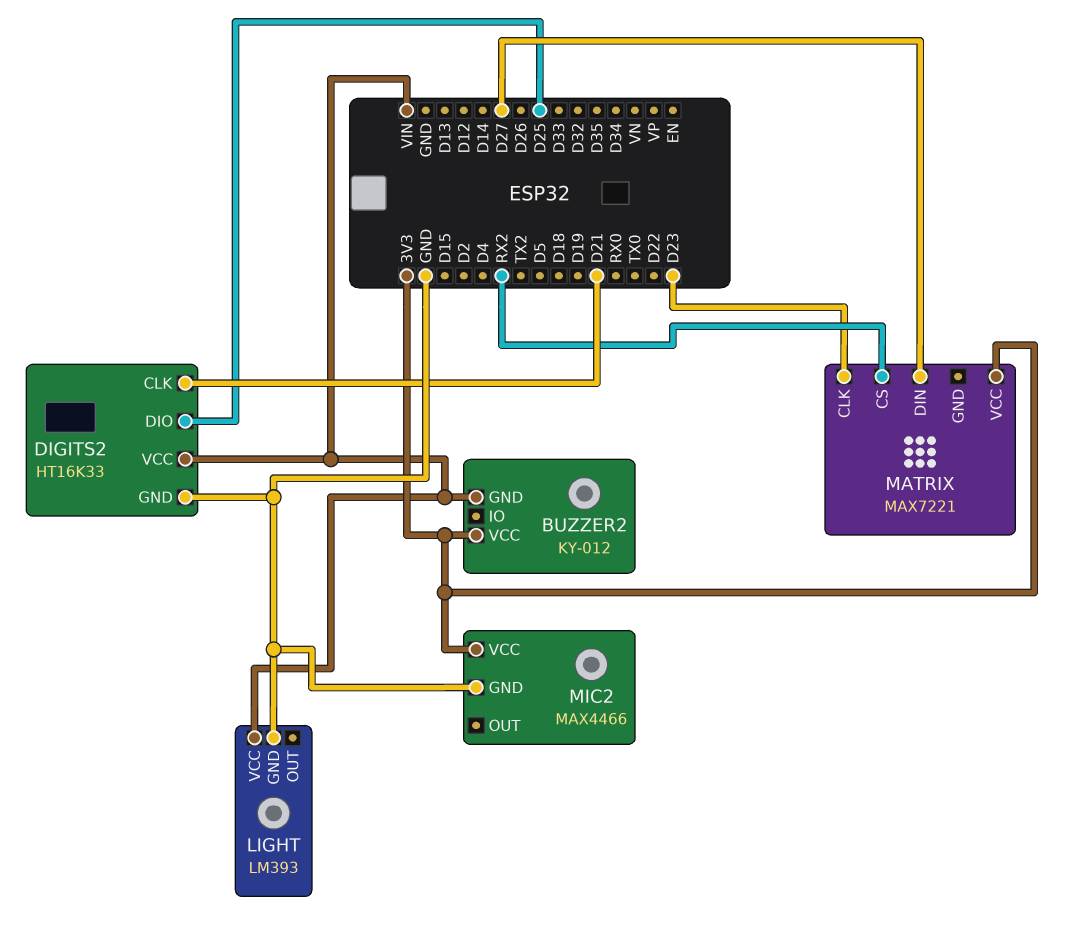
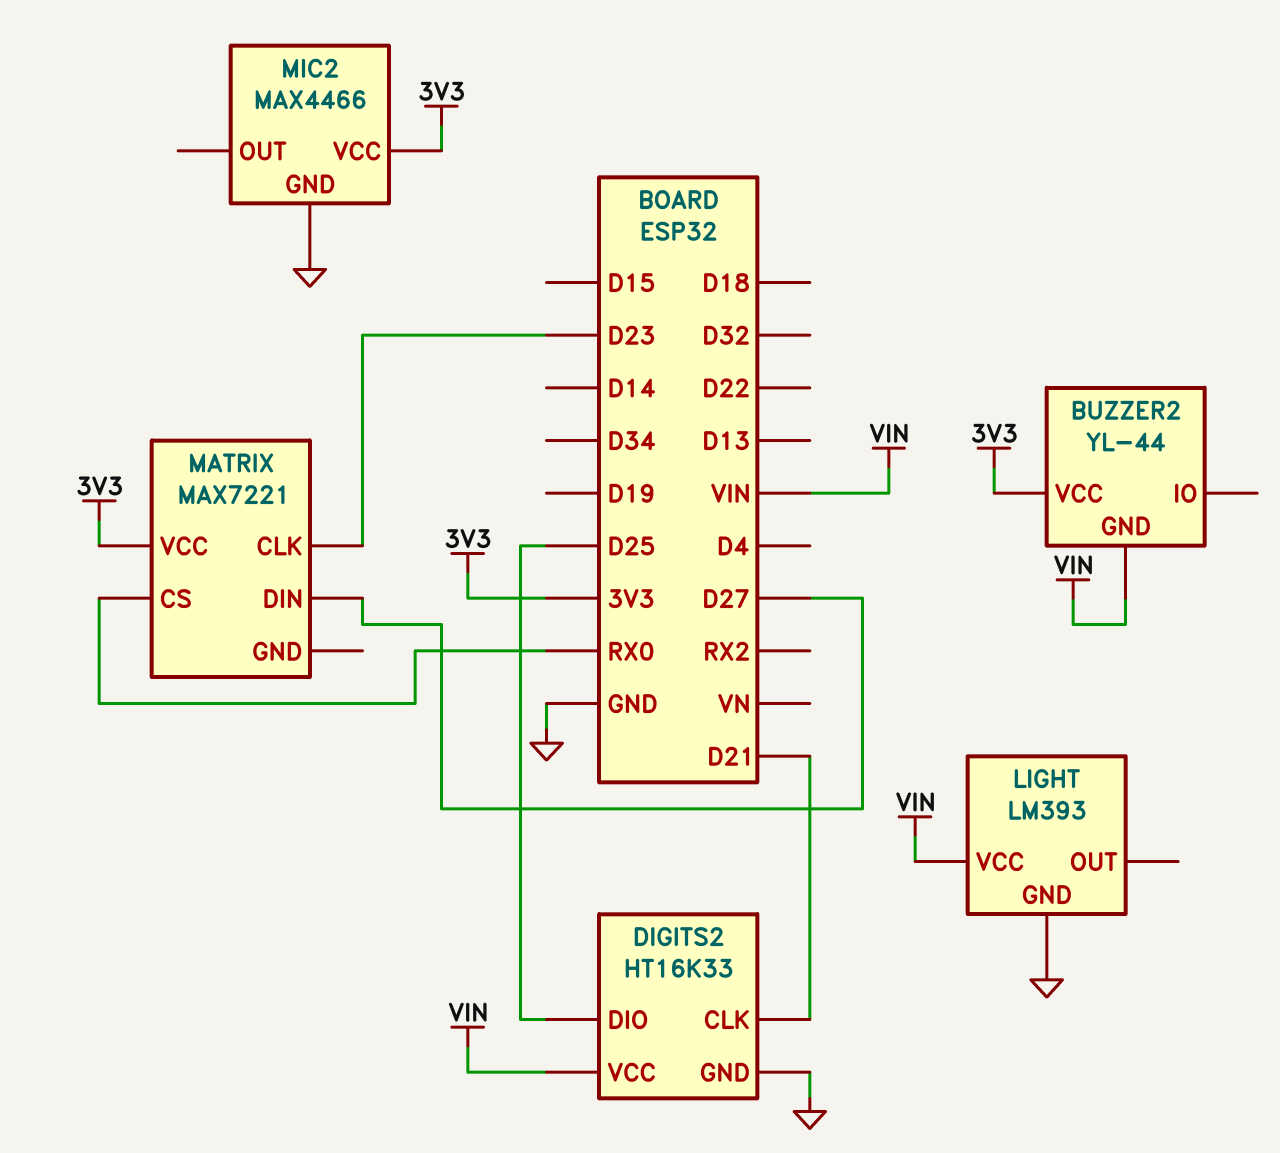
BUZZER2: KY-012 -> YL-44
MATRIX pin CS: RX2 -> RX0

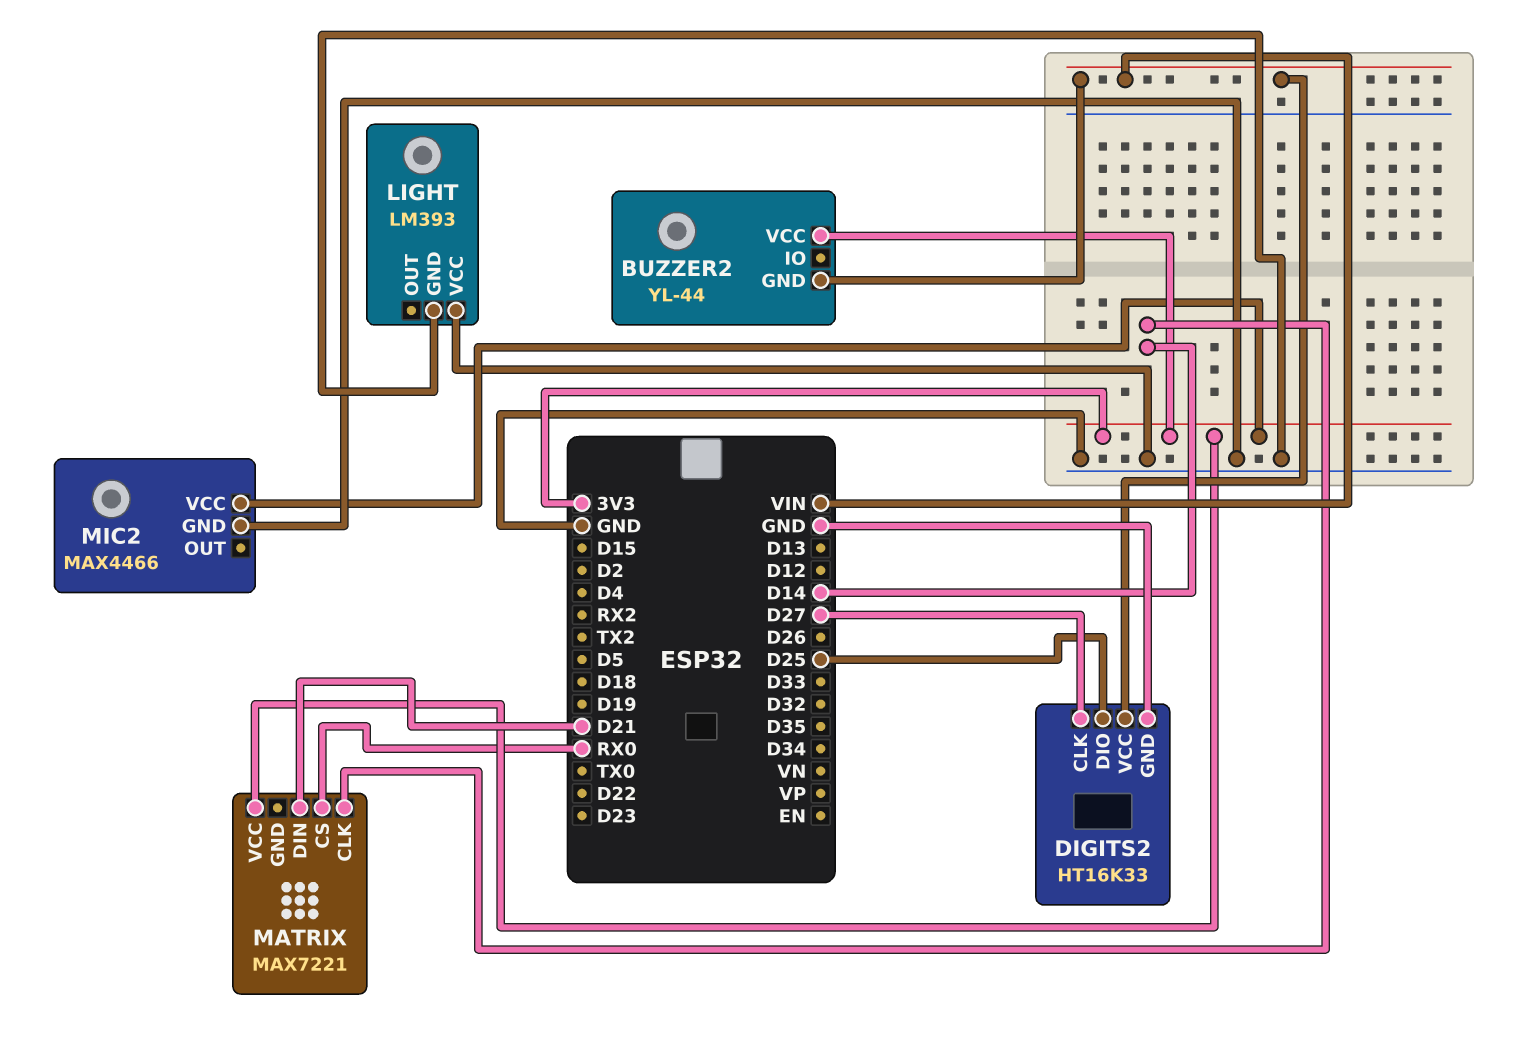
DIGITS2 pin CLK: D21 -> D27
LIGHT pin VCC: VIN -> GND
MATRIX pin CLK: D23 -> D14
MATRIX pin DIN: D27 -> D21

